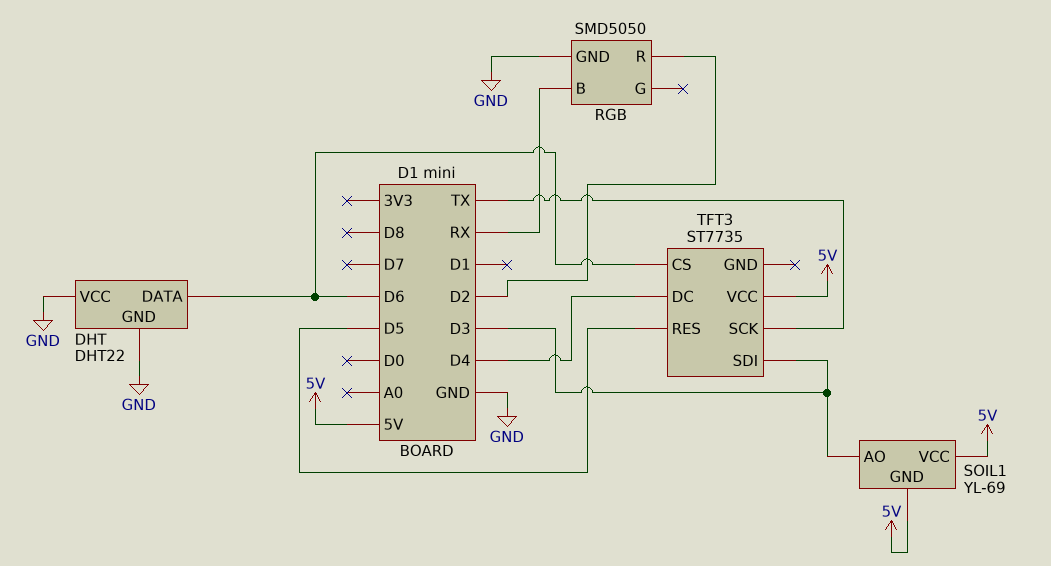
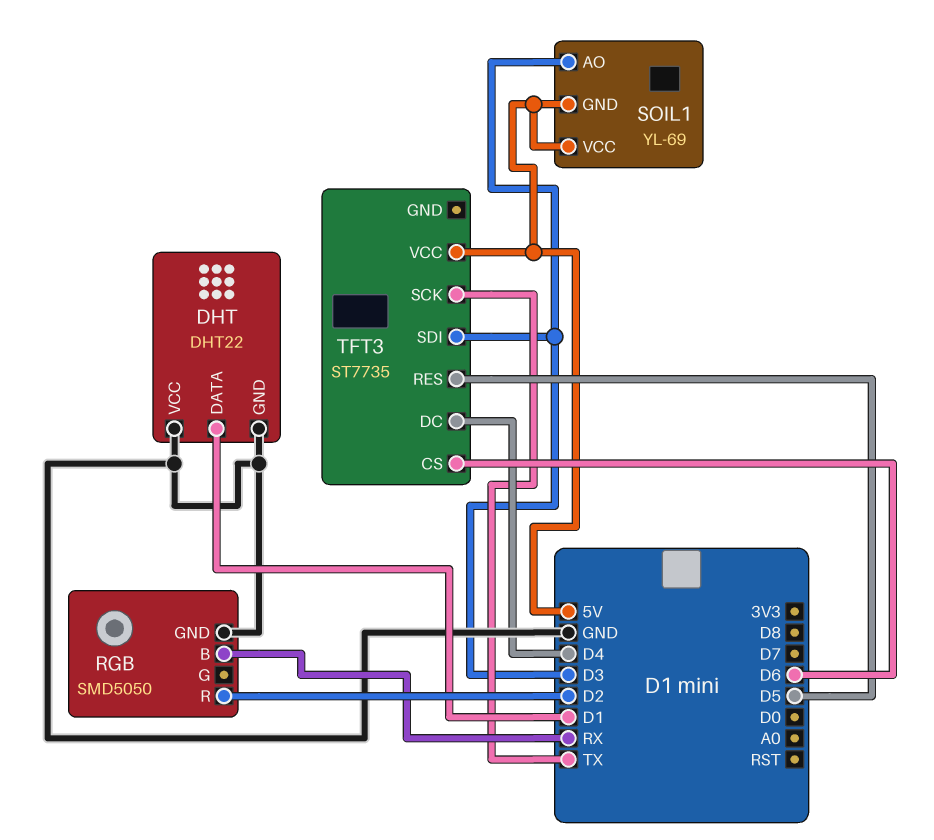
DHT pin DATA: D6 -> D1

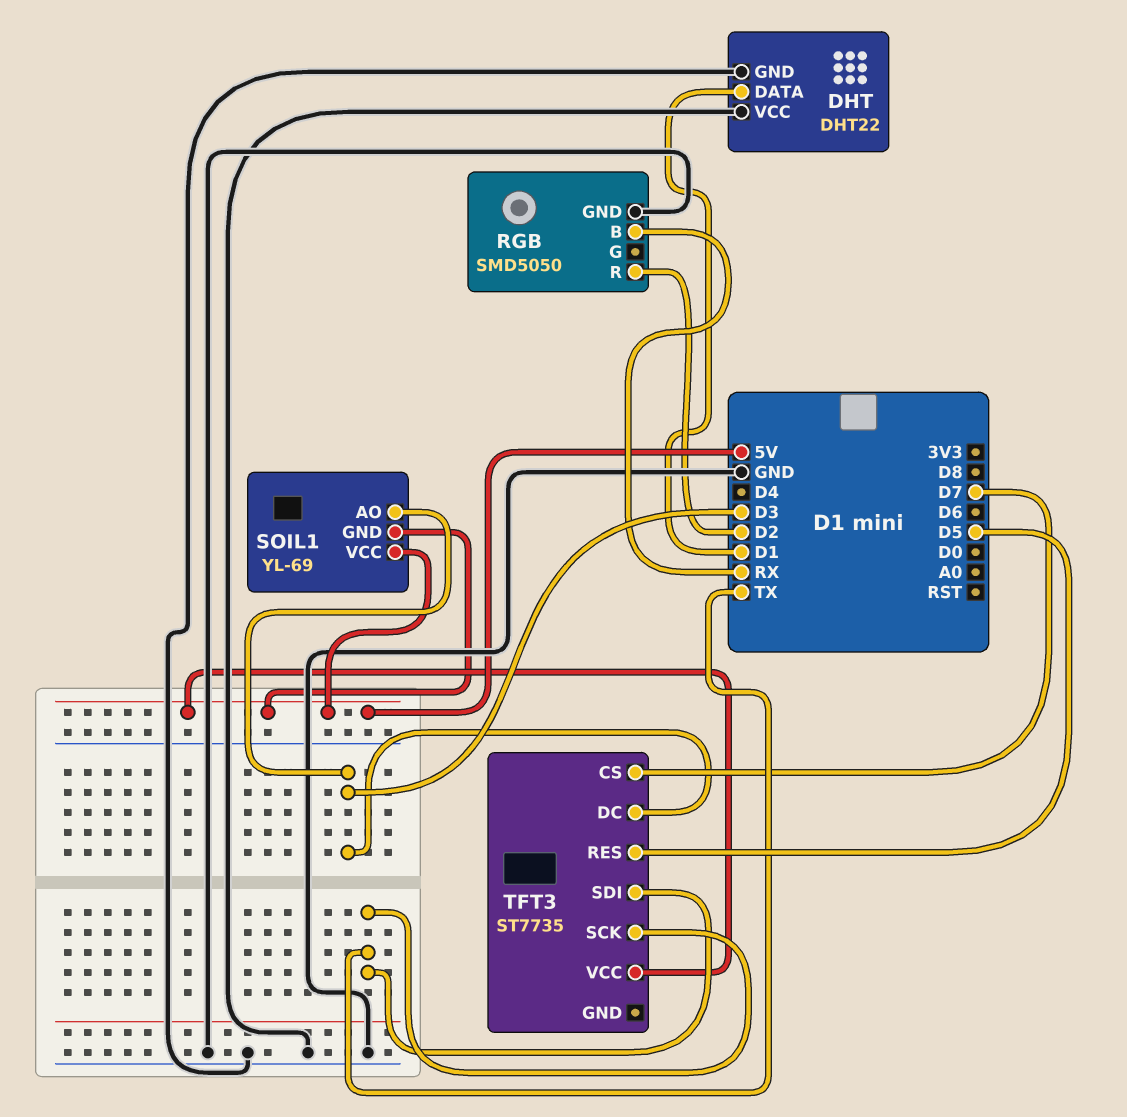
TFT3 pin CS: D6 -> D7
TFT3 pin DC: D4 -> D3
TFT3 pin SDI: D3 -> TX

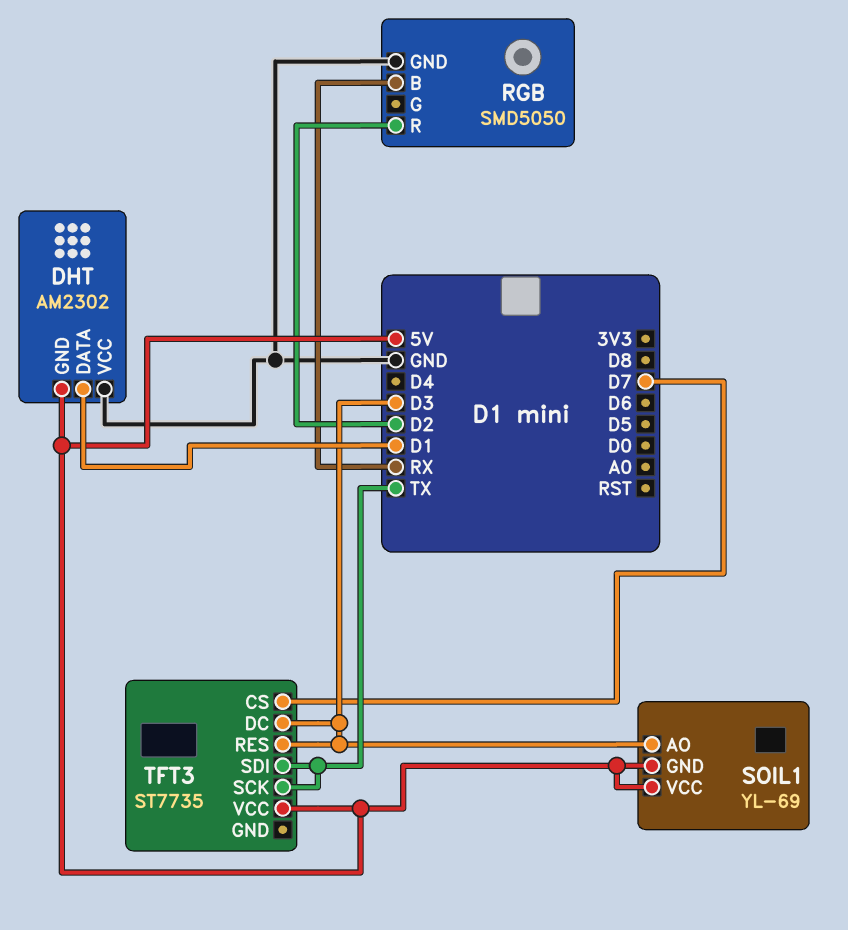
DHT: DHT22 -> AM2302
DHT pin GND: GND -> 5V
TFT3 pin RES: D5 -> D3

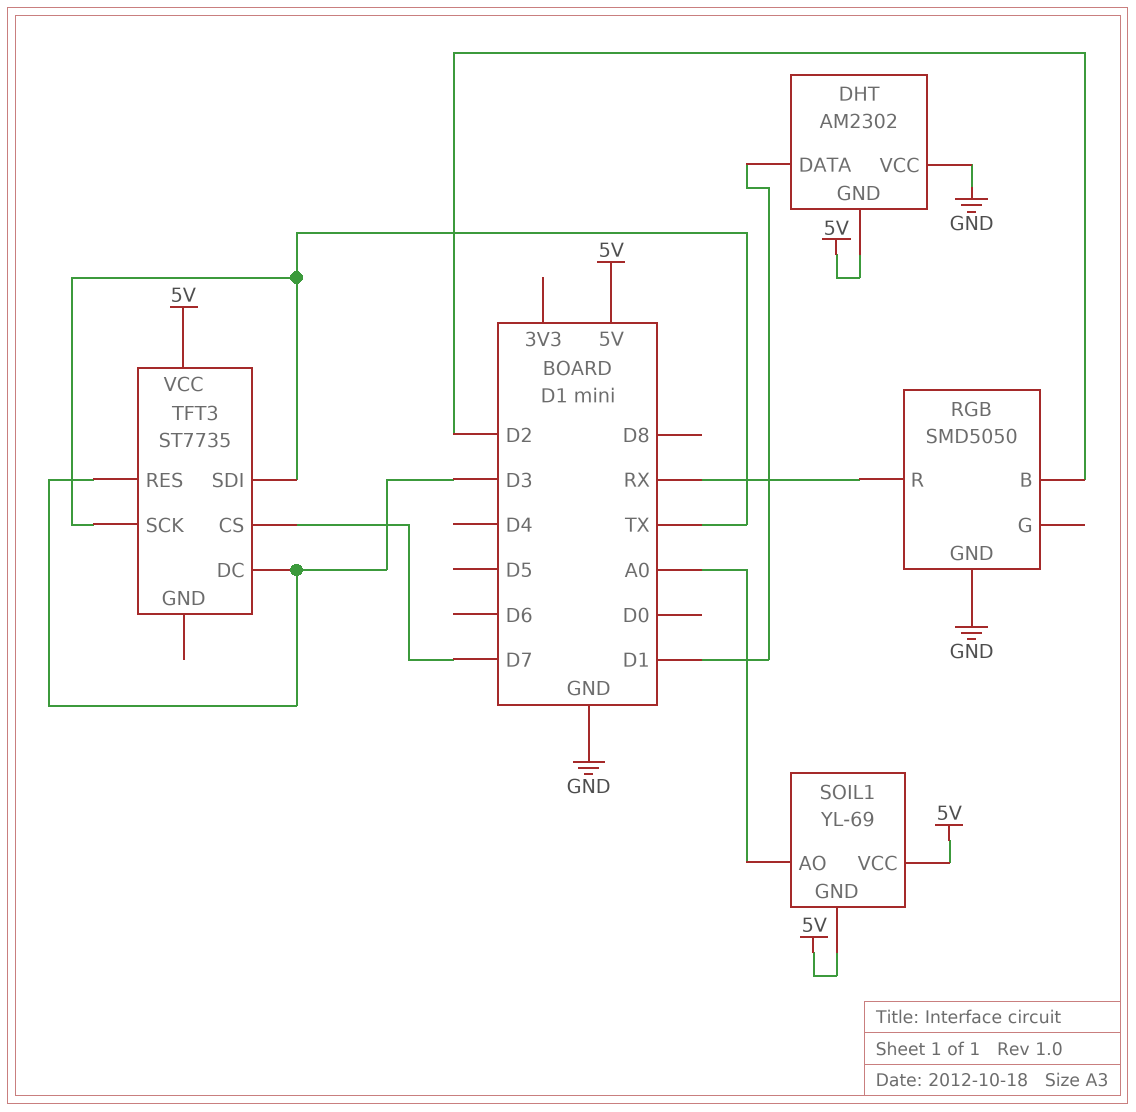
RGB pin B: RX -> D2
RGB pin R: D2 -> RX
SOIL1 pin AO: D3 -> A0

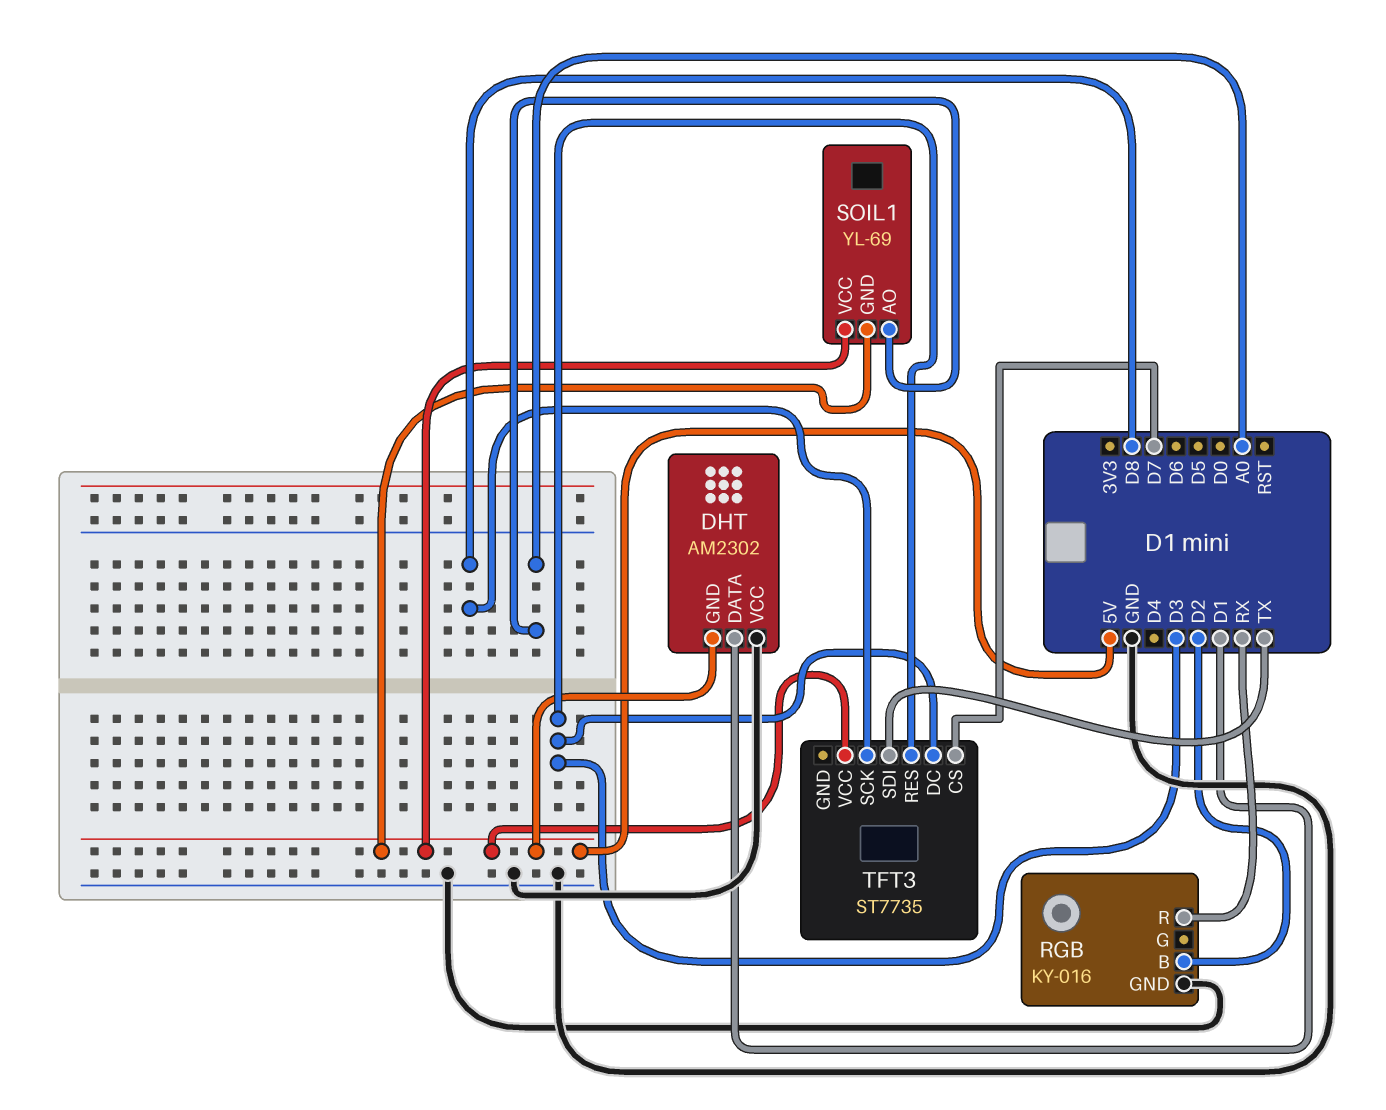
RGB: SMD5050 -> KY-016
TFT3 pin SCK: TX -> D8

